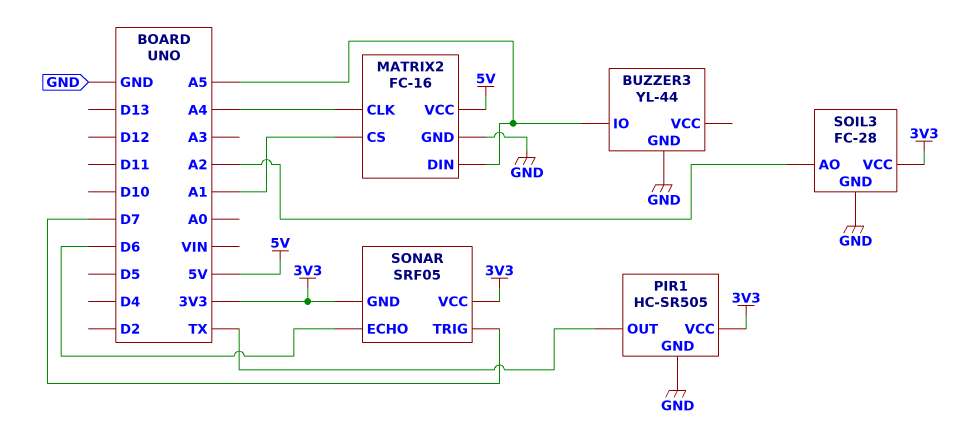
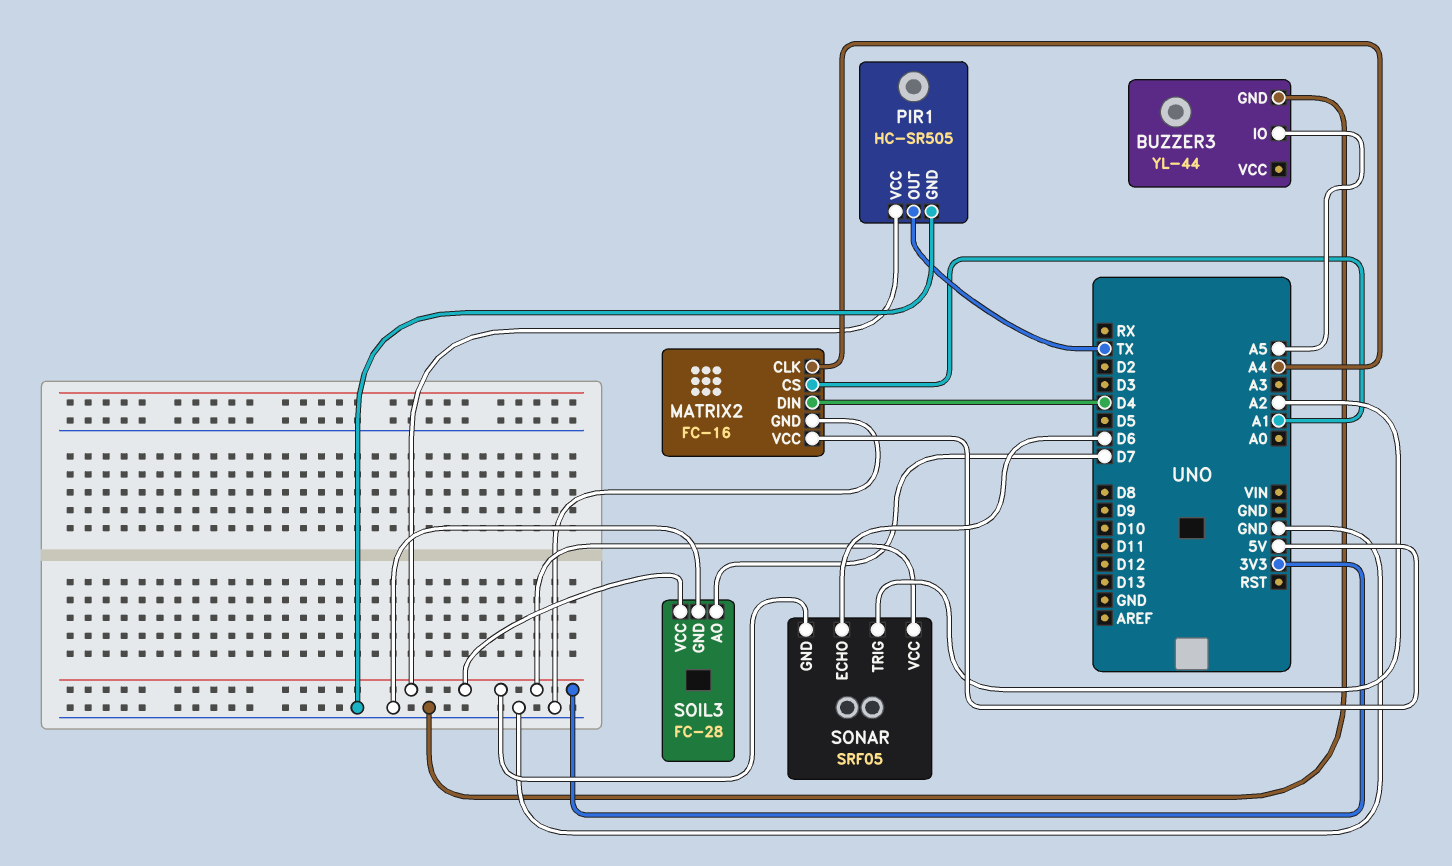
MATRIX2 pin DIN: A5 -> D4
SOIL3 pin AO: A2 -> D7
SONAR pin TRIG: D7 -> A2

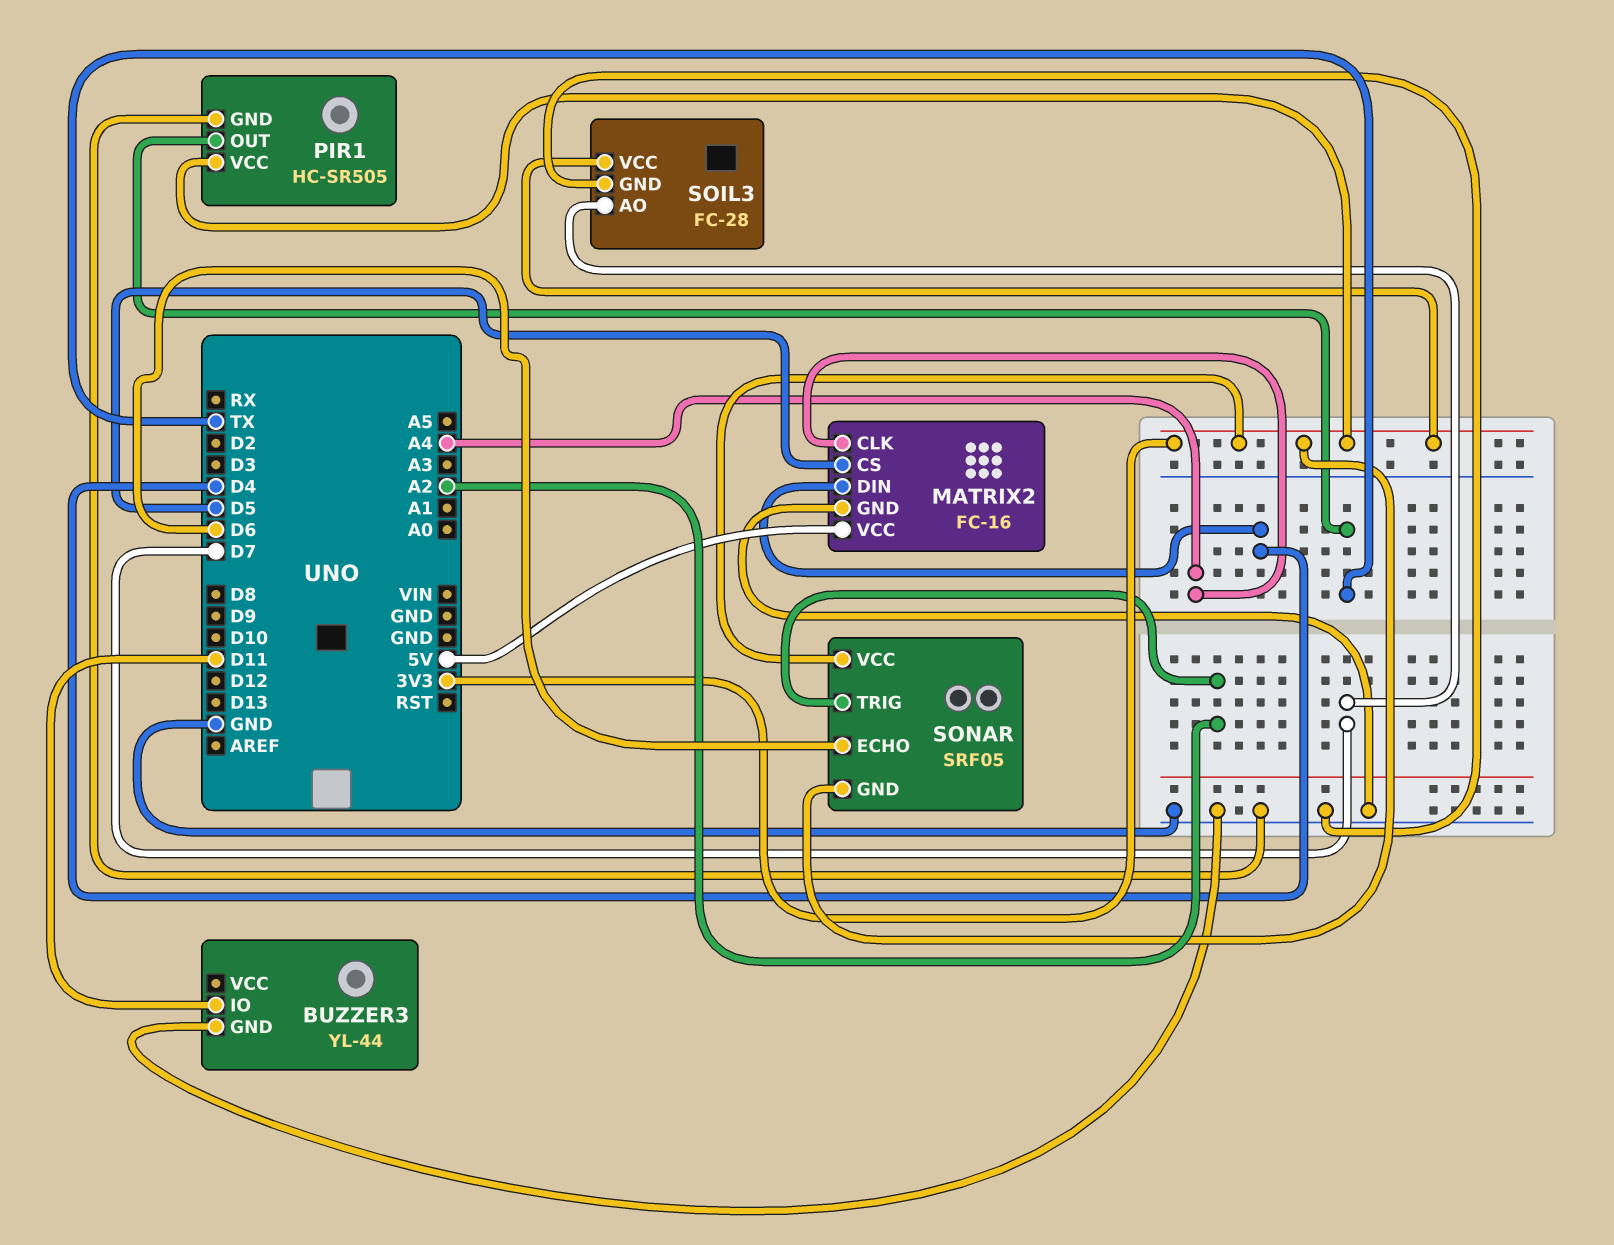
BUZZER3 pin IO: A5 -> D11
MATRIX2 pin CS: A1 -> D5

